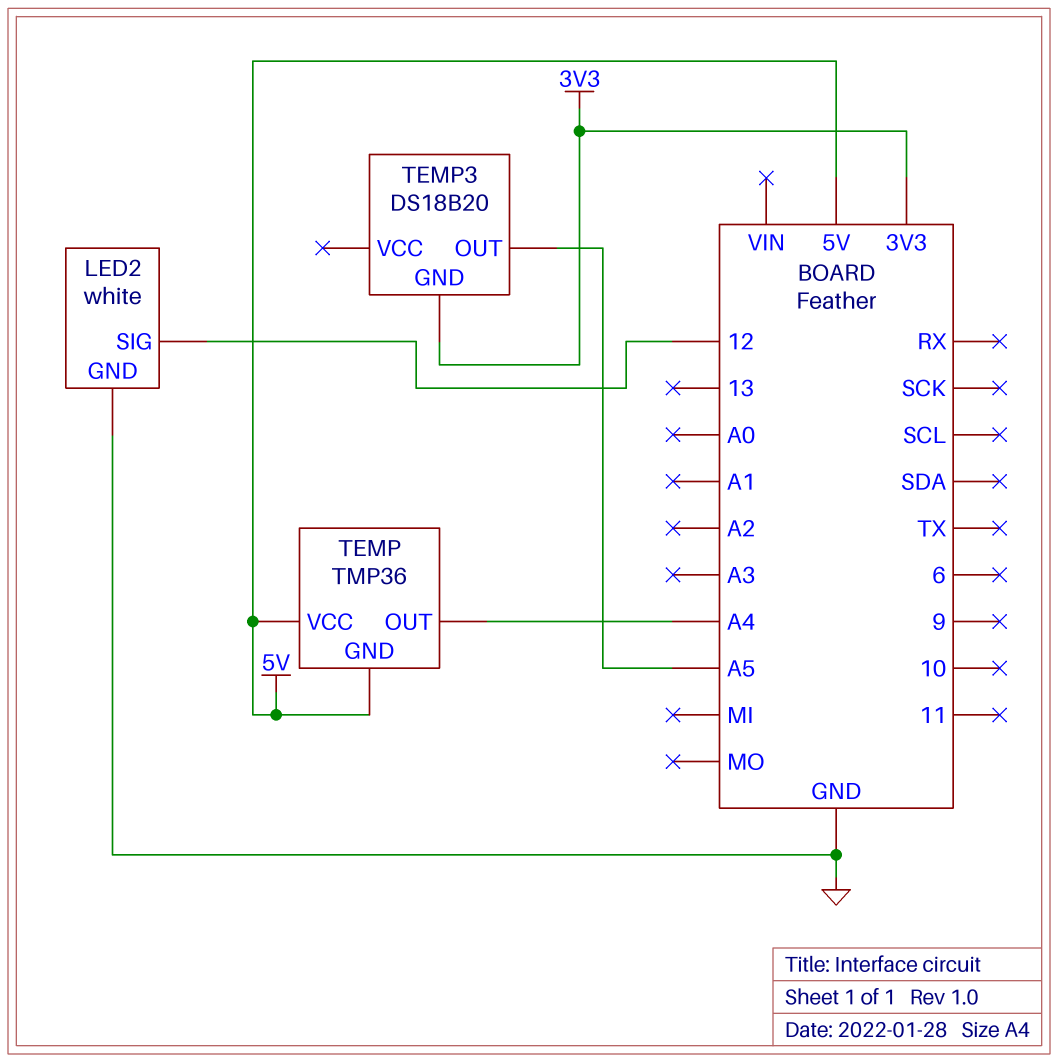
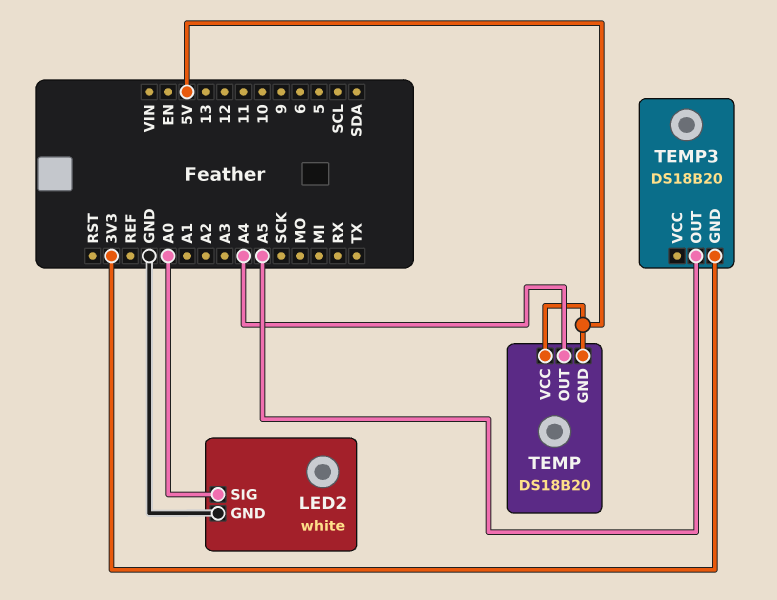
LED2 pin SIG: 12 -> A0
TEMP: TMP36 -> DS18B20

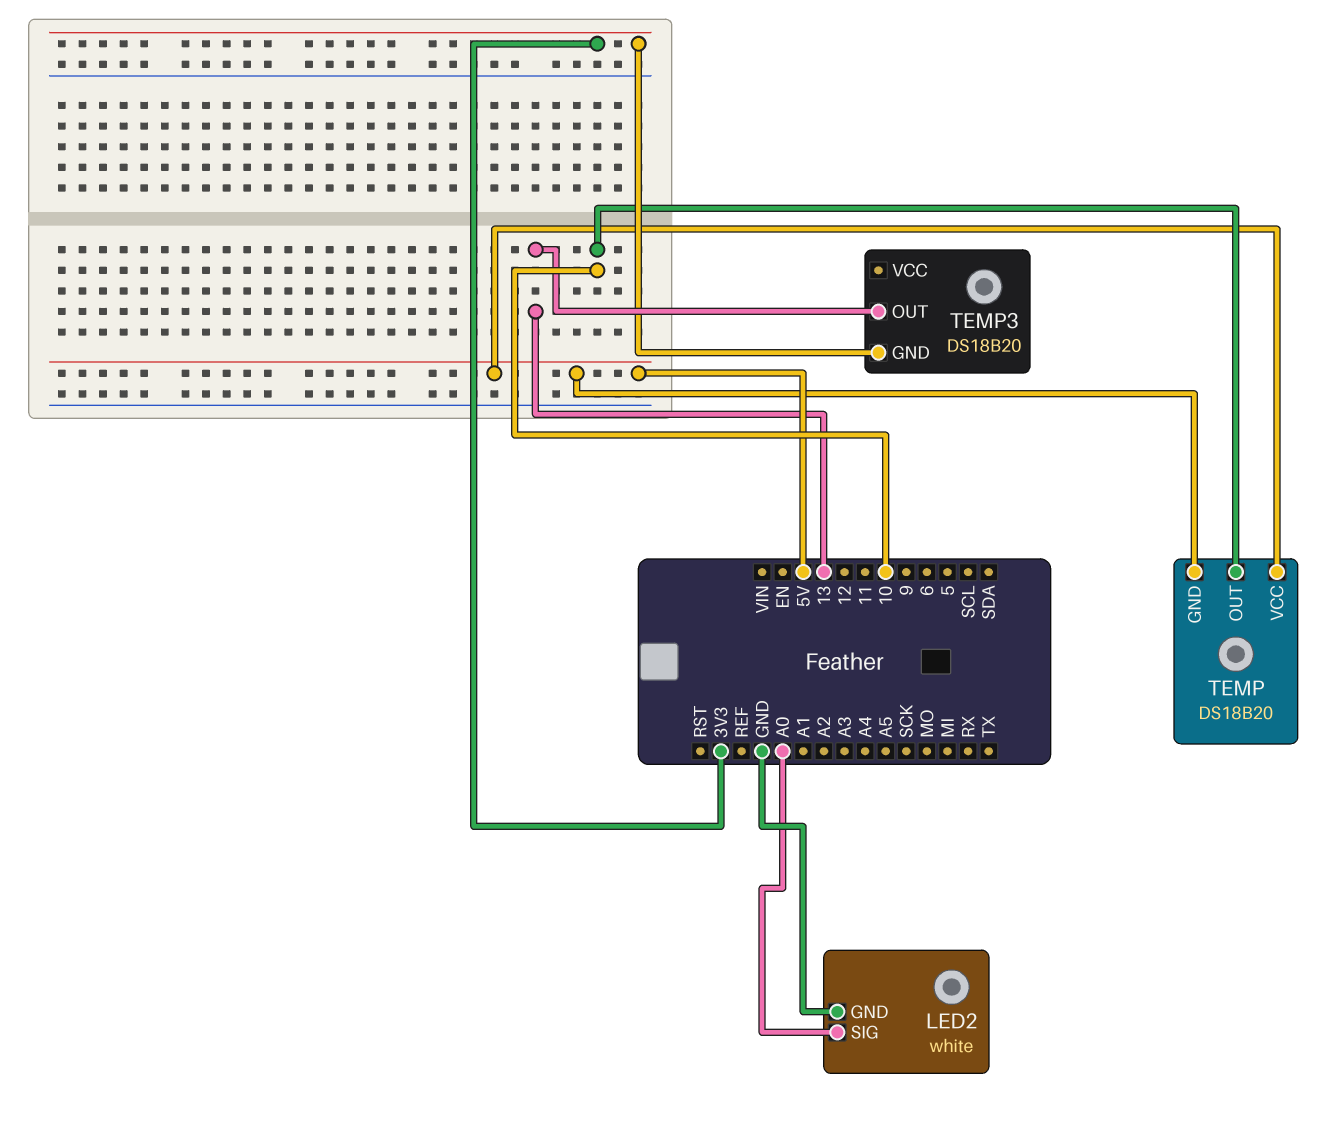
TEMP pin OUT: A4 -> 10
TEMP3 pin OUT: A5 -> 13

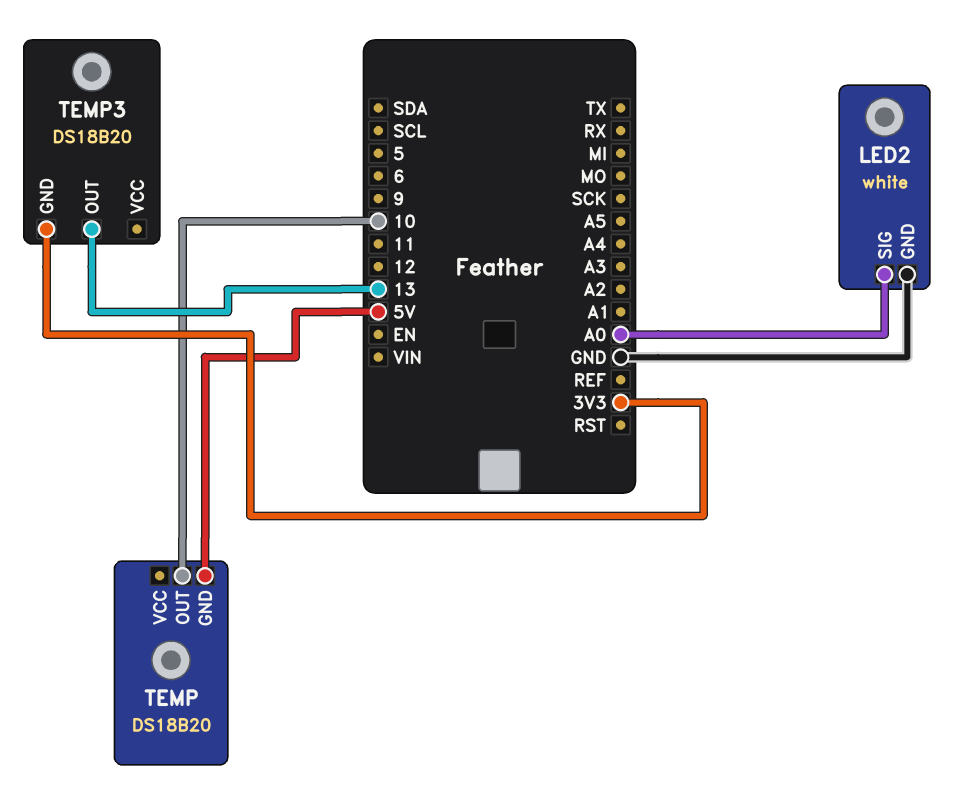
TEMP pin VCC: 5V -> none

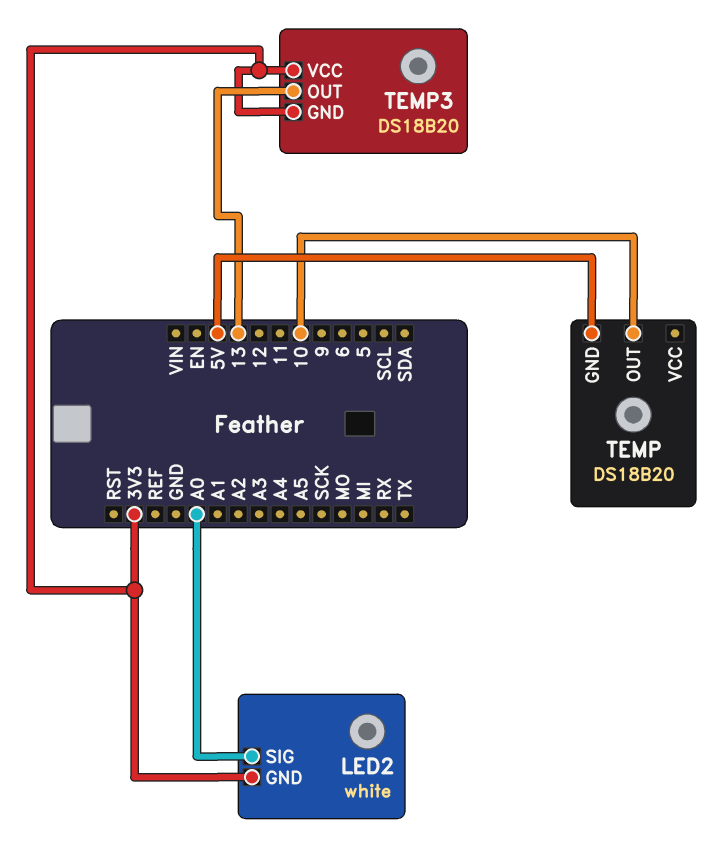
LED2 pin GND: GND -> 3V3
TEMP3 pin VCC: none -> 3V3

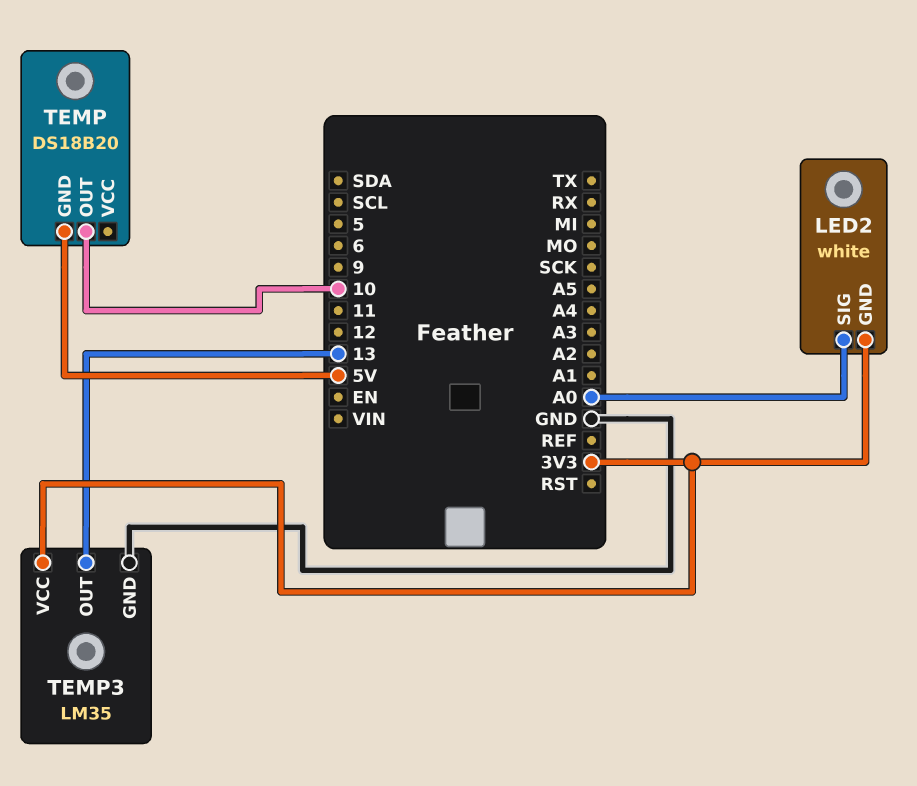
TEMP3: DS18B20 -> LM35
TEMP3 pin GND: 3V3 -> GND

